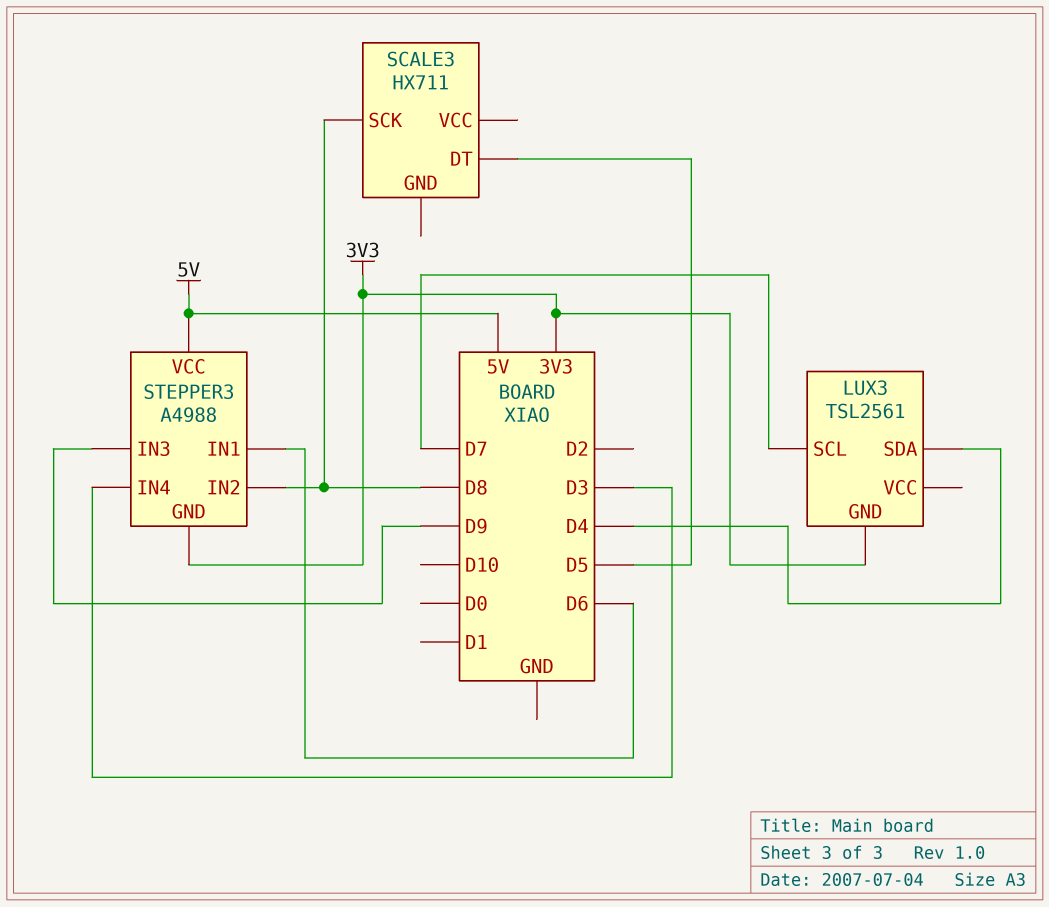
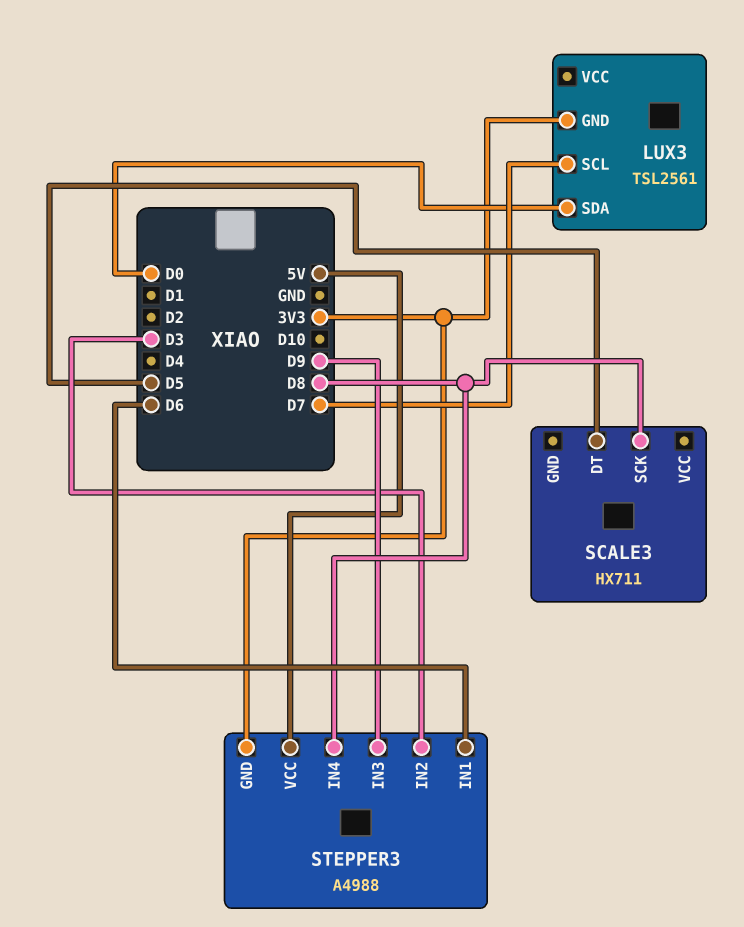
LUX3 pin SDA: D4 -> D0
STEPPER3 pin IN2: D8 -> D3
STEPPER3 pin IN4: D3 -> D8

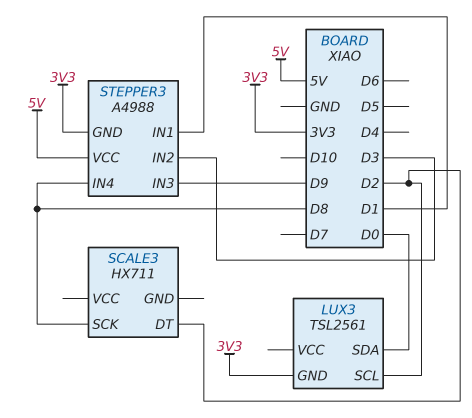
LUX3 pin SCL: D7 -> D2
SCALE3 pin DT: D5 -> D2
STEPPER3 pin IN1: D6 -> D1

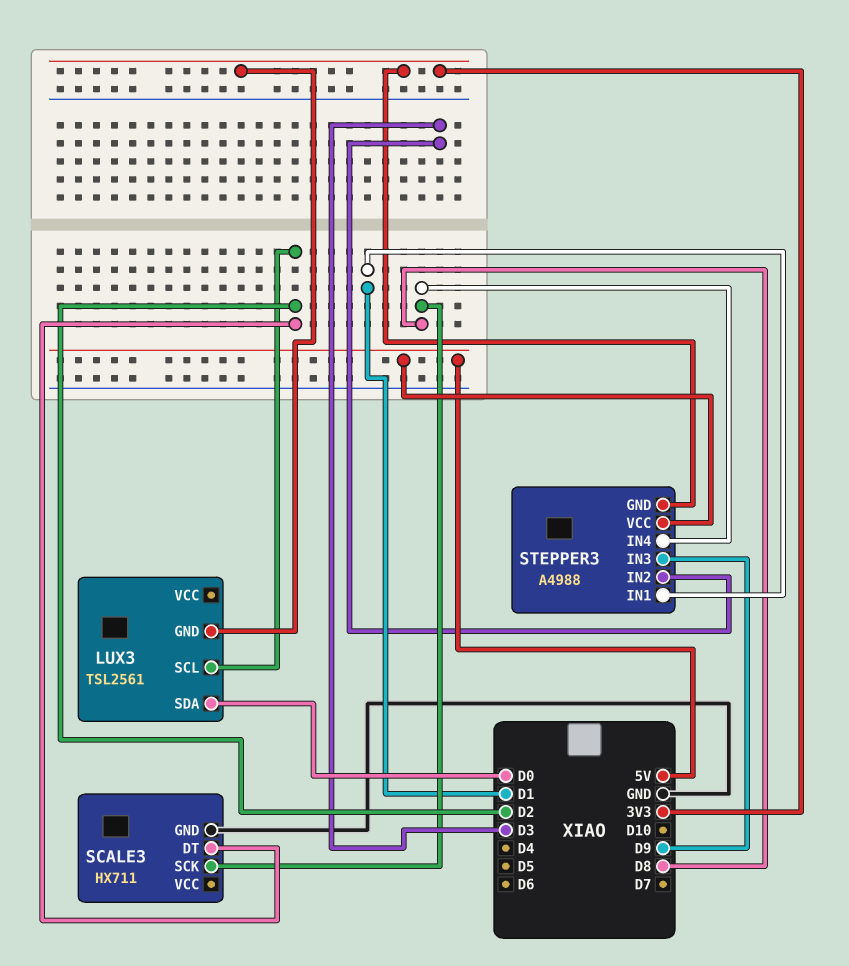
SCALE3 pin GND: none -> GND

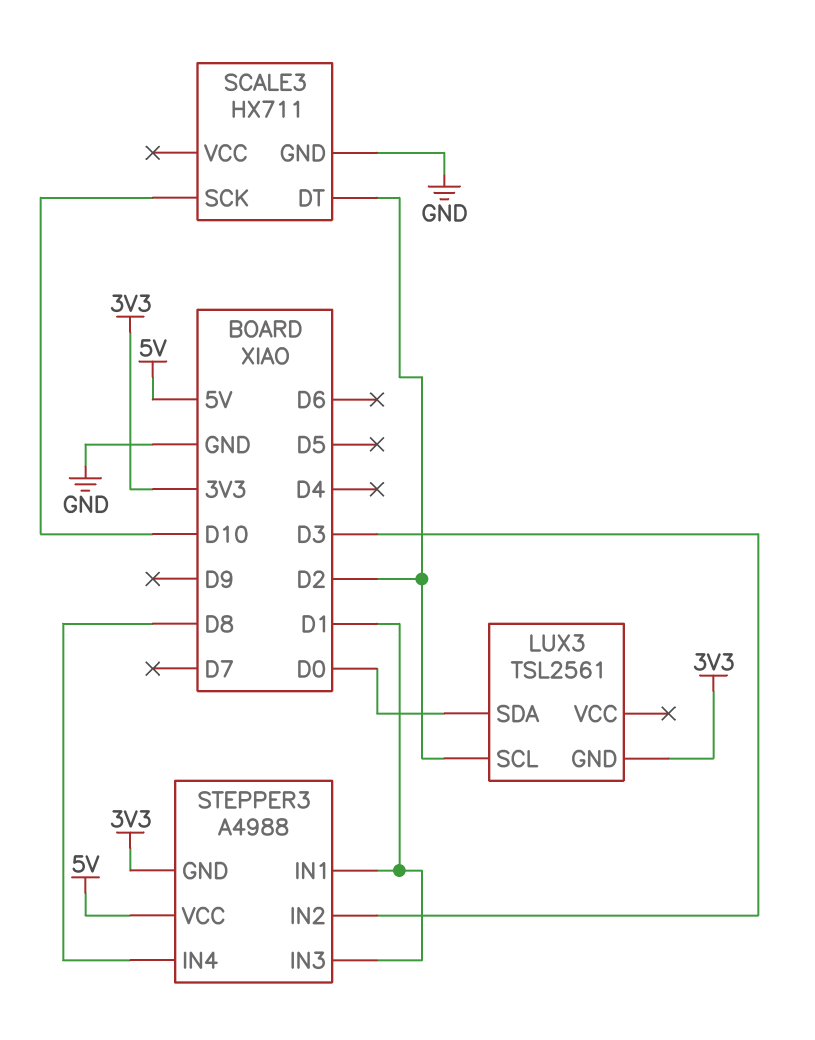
SCALE3 pin SCK: D8 -> D10
STEPPER3 pin IN3: D9 -> D1

